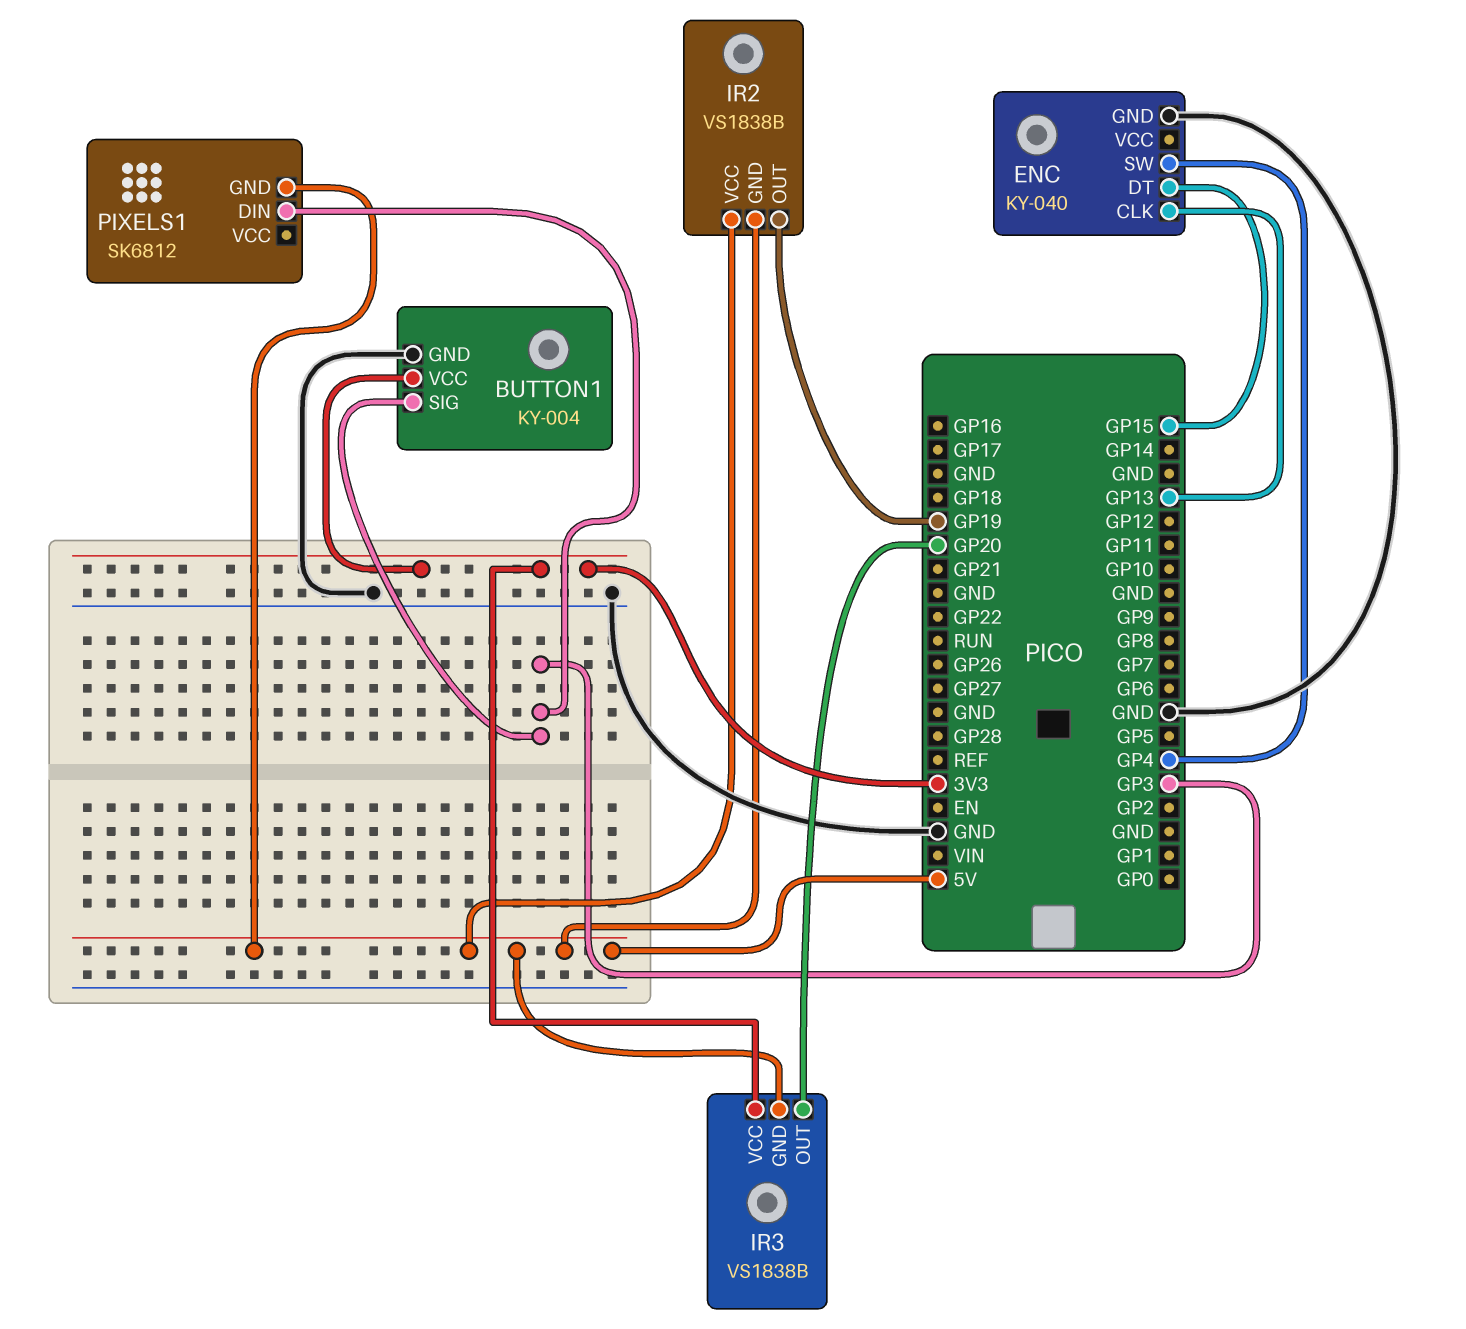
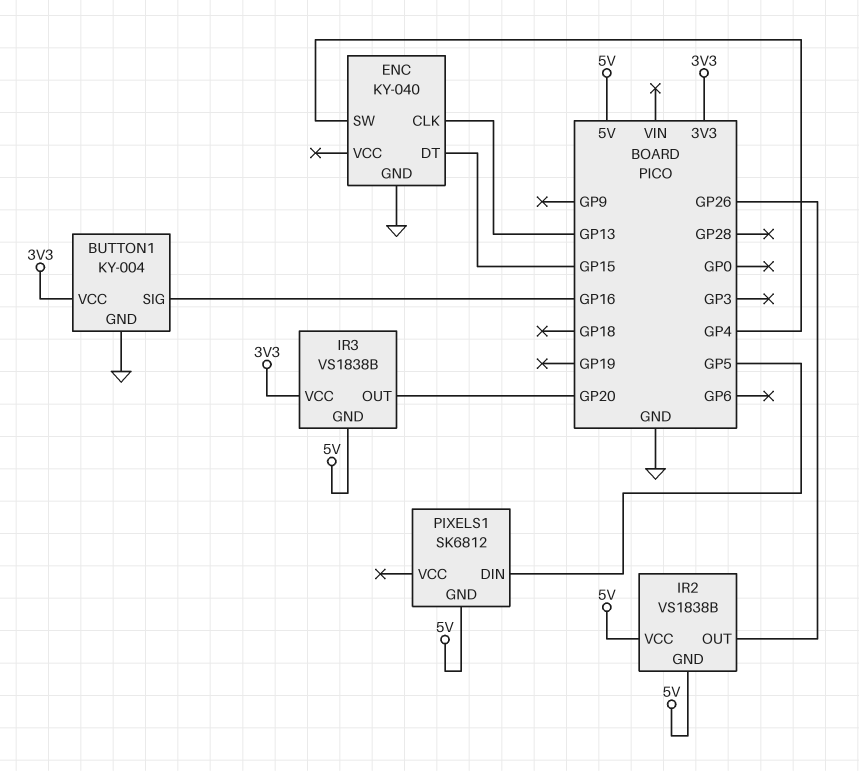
BUTTON1 pin SIG: GP3 -> GP16
IR2 pin OUT: GP19 -> GP26
PIXELS1 pin DIN: GP3 -> GP5

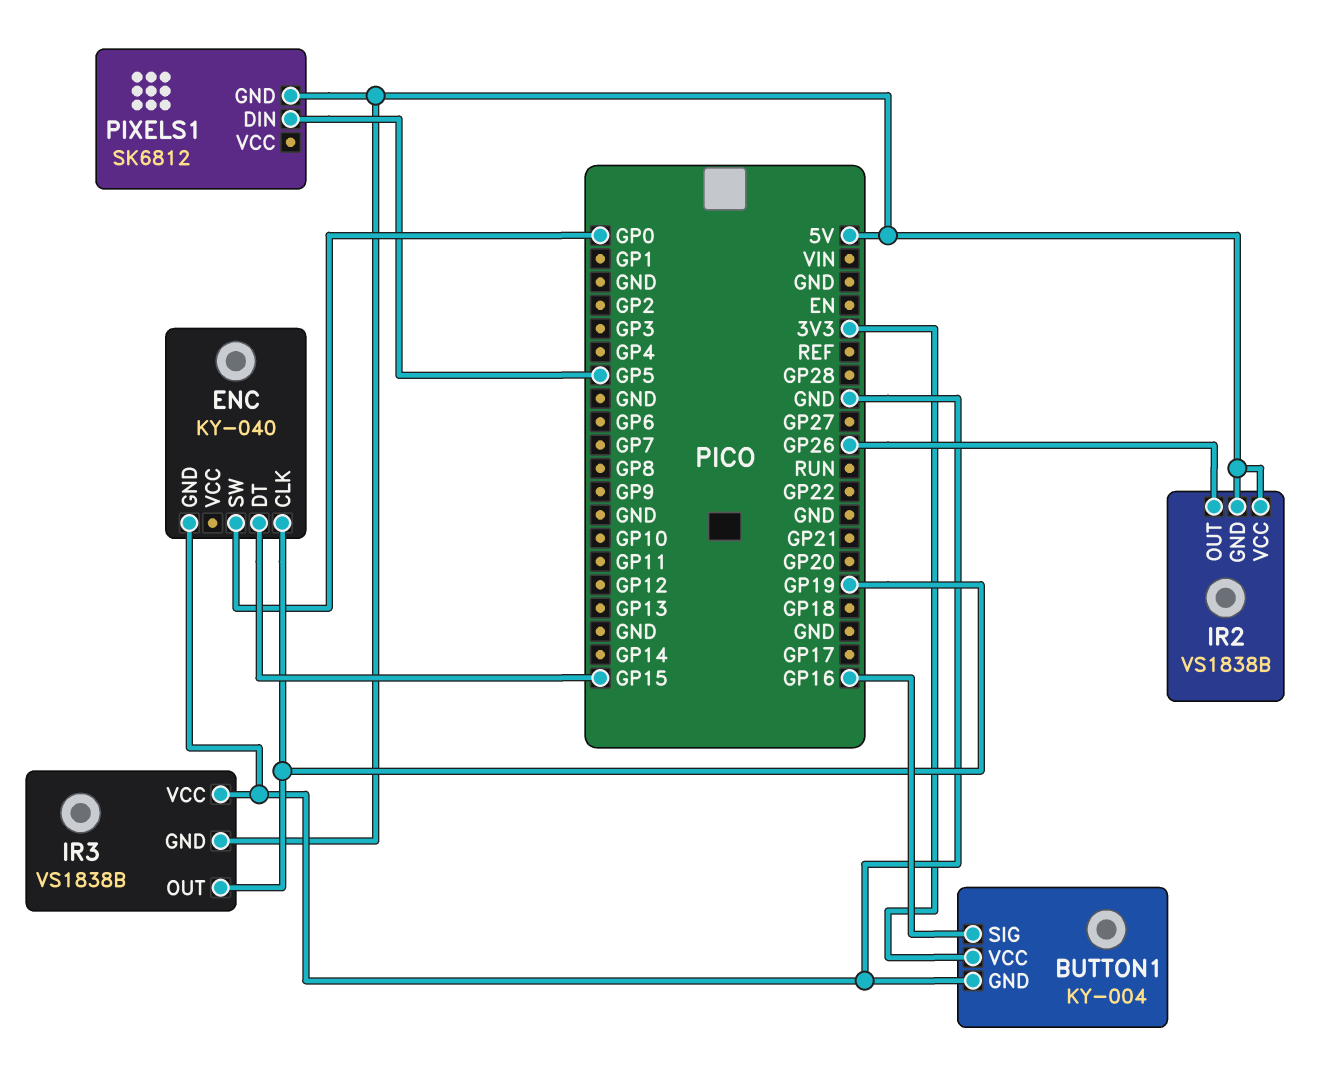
ENC pin CLK: GP13 -> GP19
ENC pin SW: GP4 -> GP0
IR3 pin OUT: GP20 -> GP19
IR3 pin VCC: 3V3 -> GND

